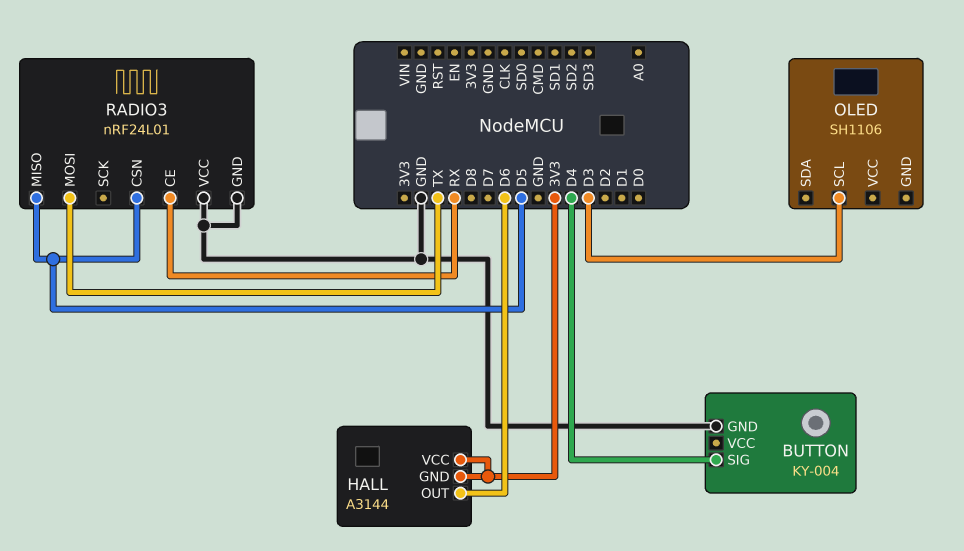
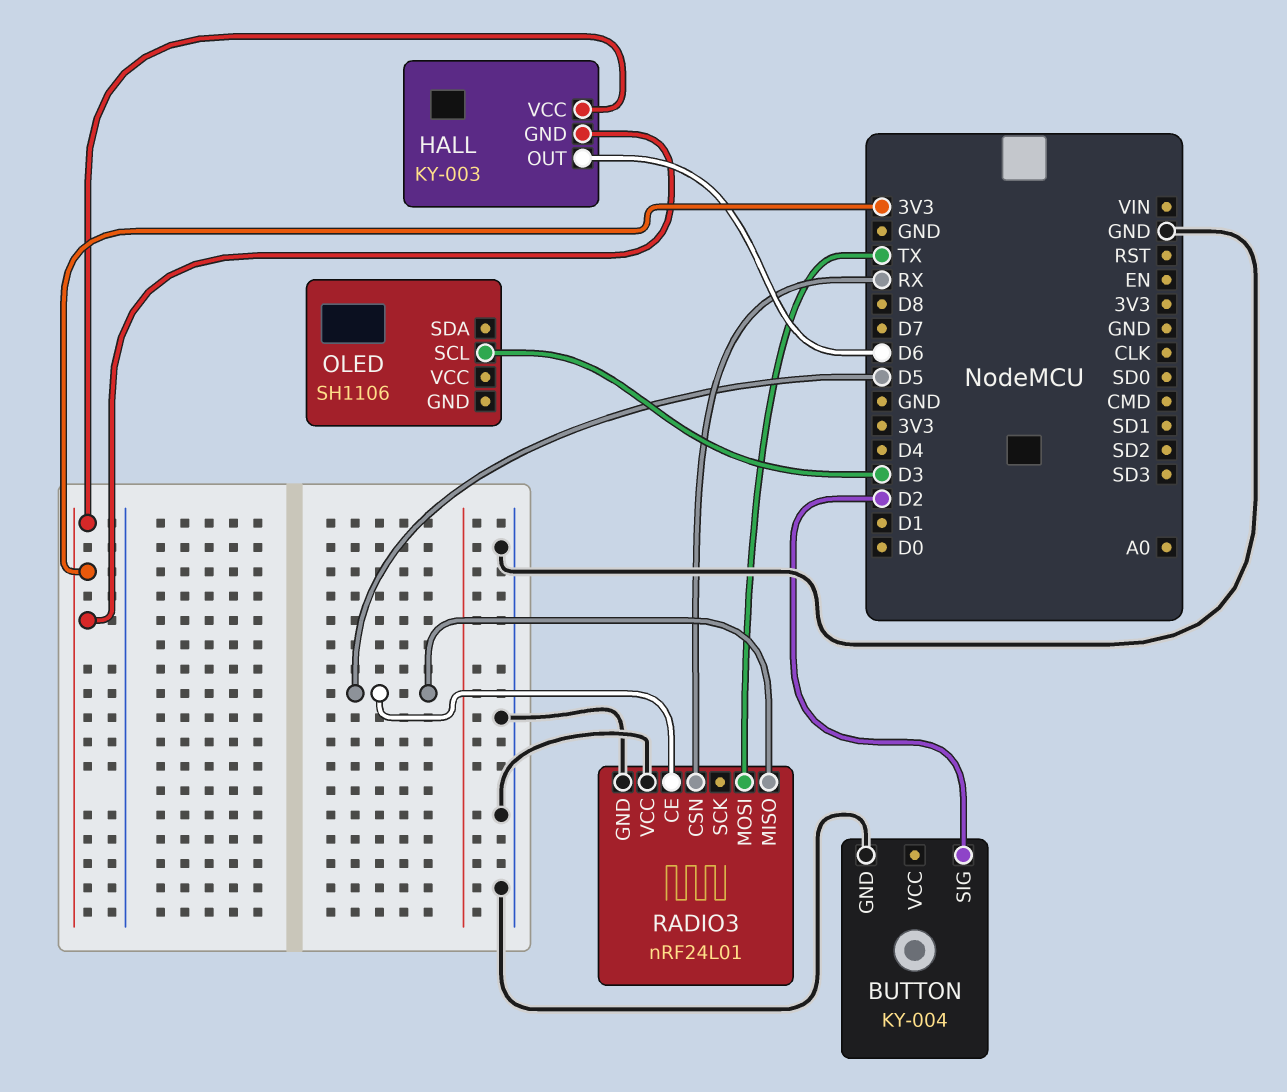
BUTTON pin SIG: D4 -> D2
HALL: A3144 -> KY-003
RADIO3 pin CE: RX -> D5
RADIO3 pin CSN: D5 -> RX

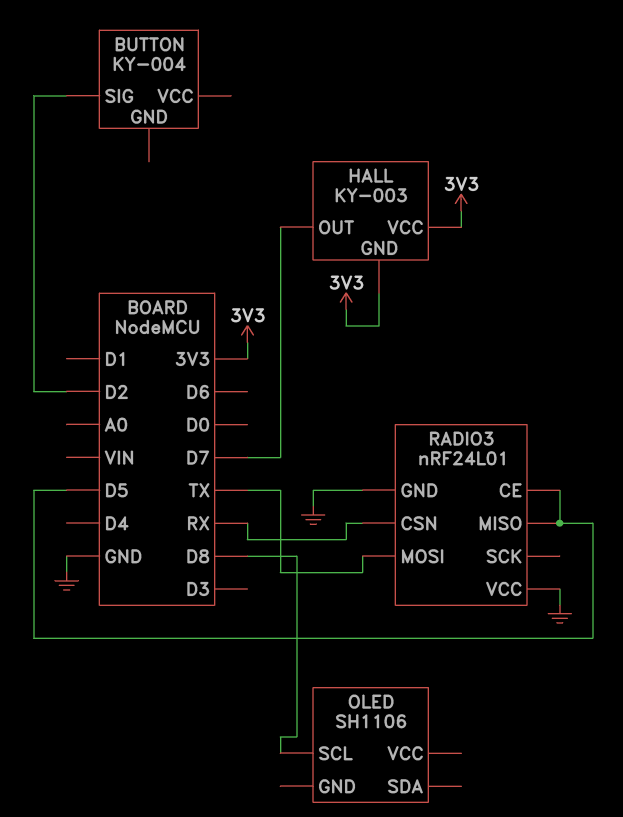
BUTTON pin GND: GND -> none
HALL pin OUT: D6 -> D7
OLED pin SCL: D3 -> D8

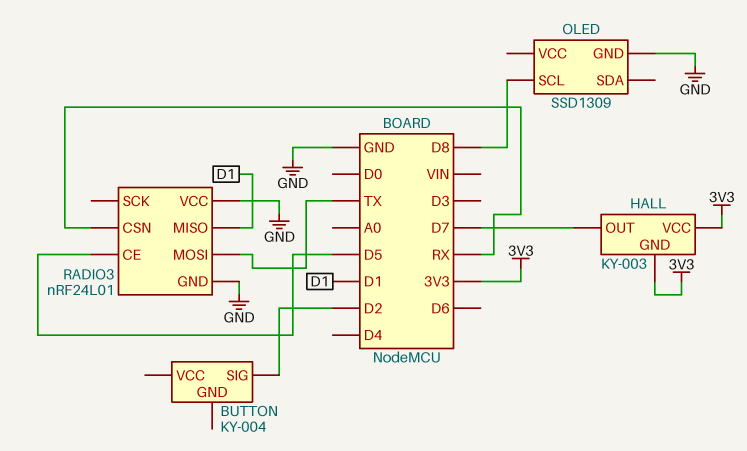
OLED: SH1106 -> SSD1309
OLED pin GND: none -> GND
RADIO3 pin MISO: D5 -> D1

